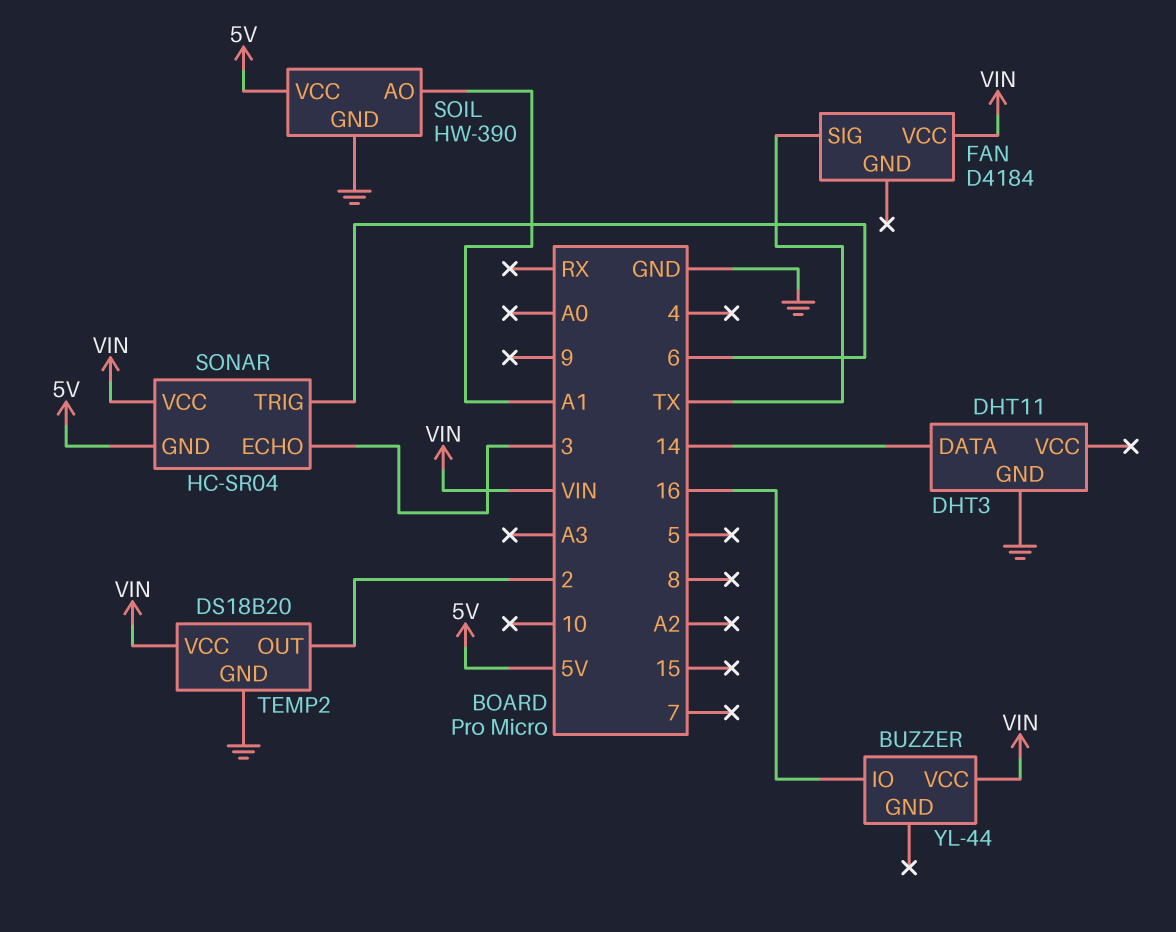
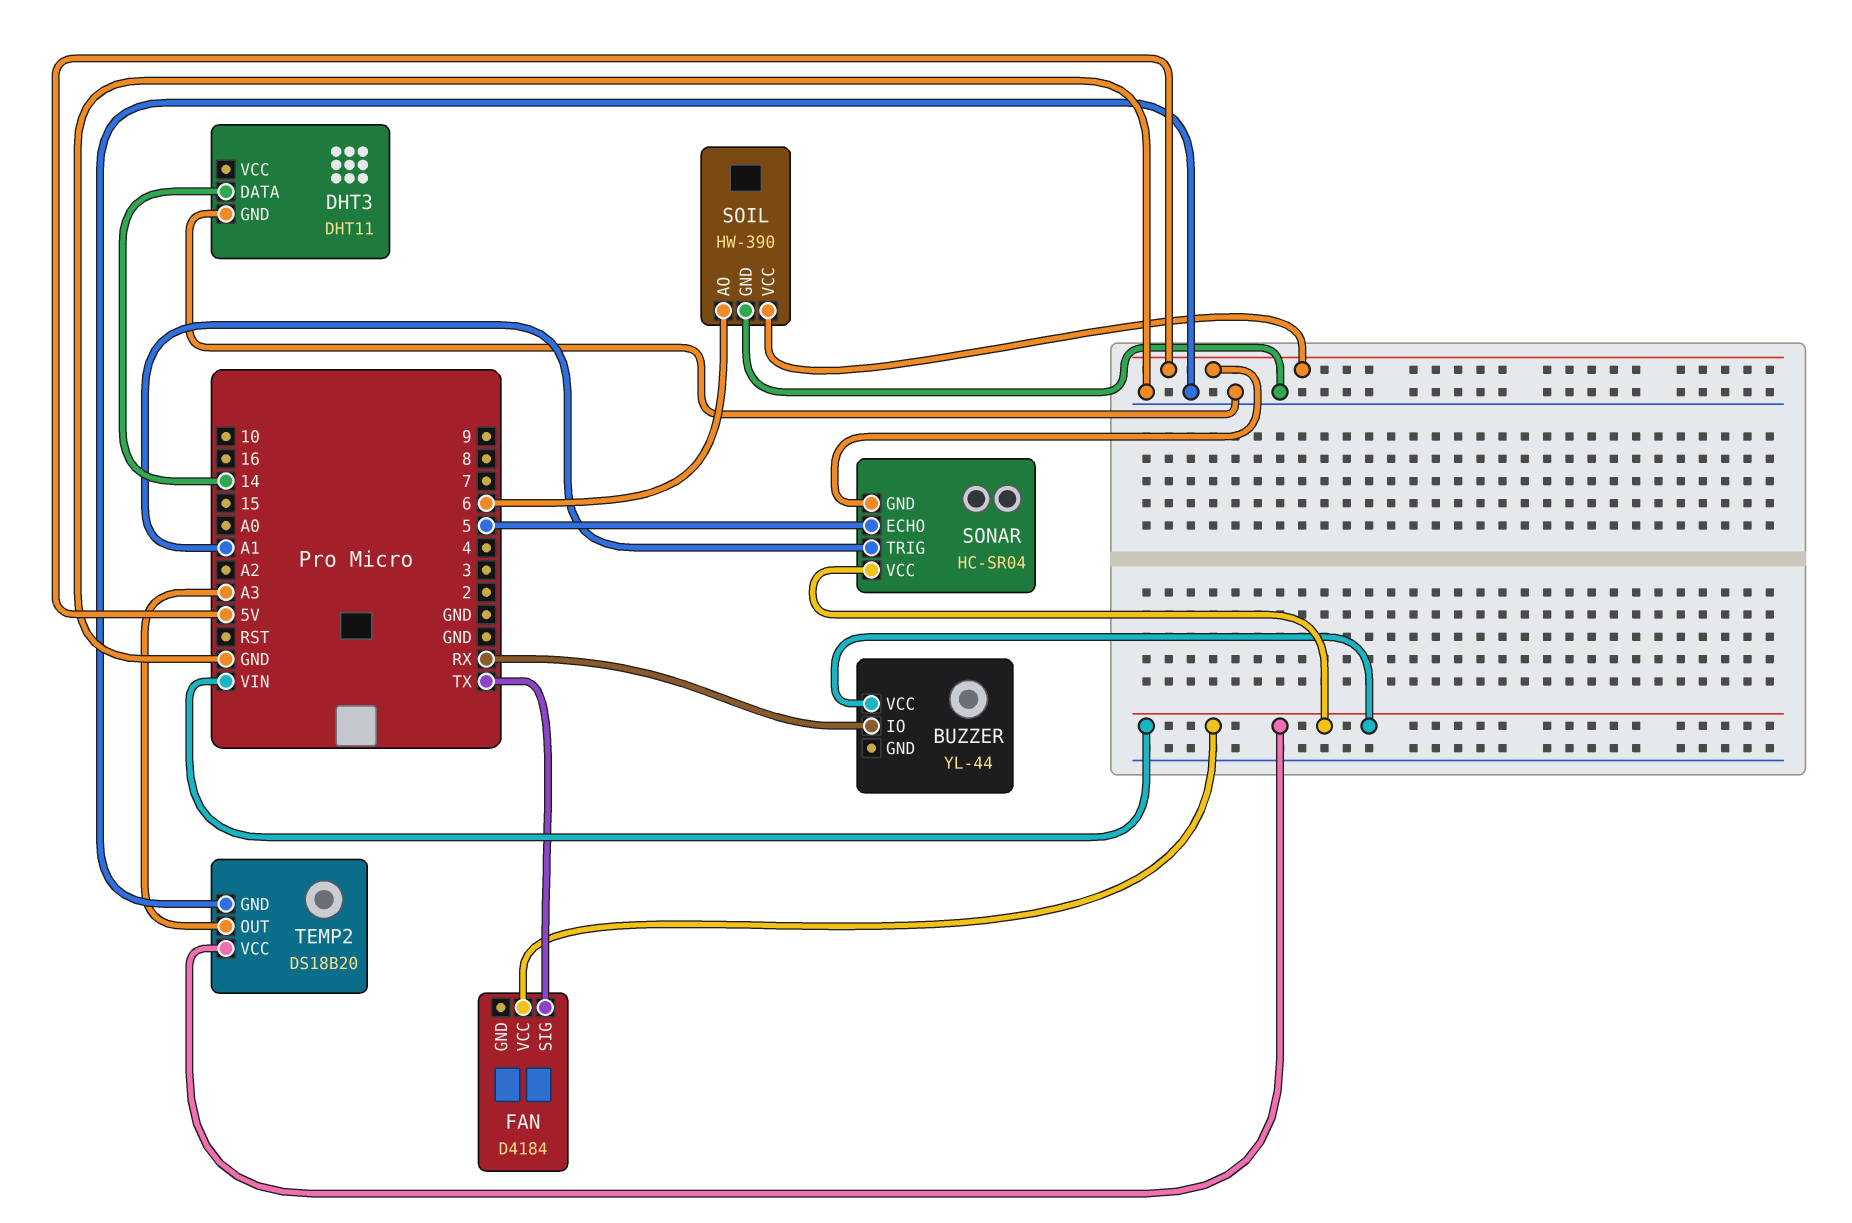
BUZZER pin IO: 16 -> RX
SOIL pin AO: A1 -> 6
SONAR pin ECHO: 3 -> 5
SONAR pin TRIG: 6 -> A1
TEMP2 pin OUT: 2 -> A3

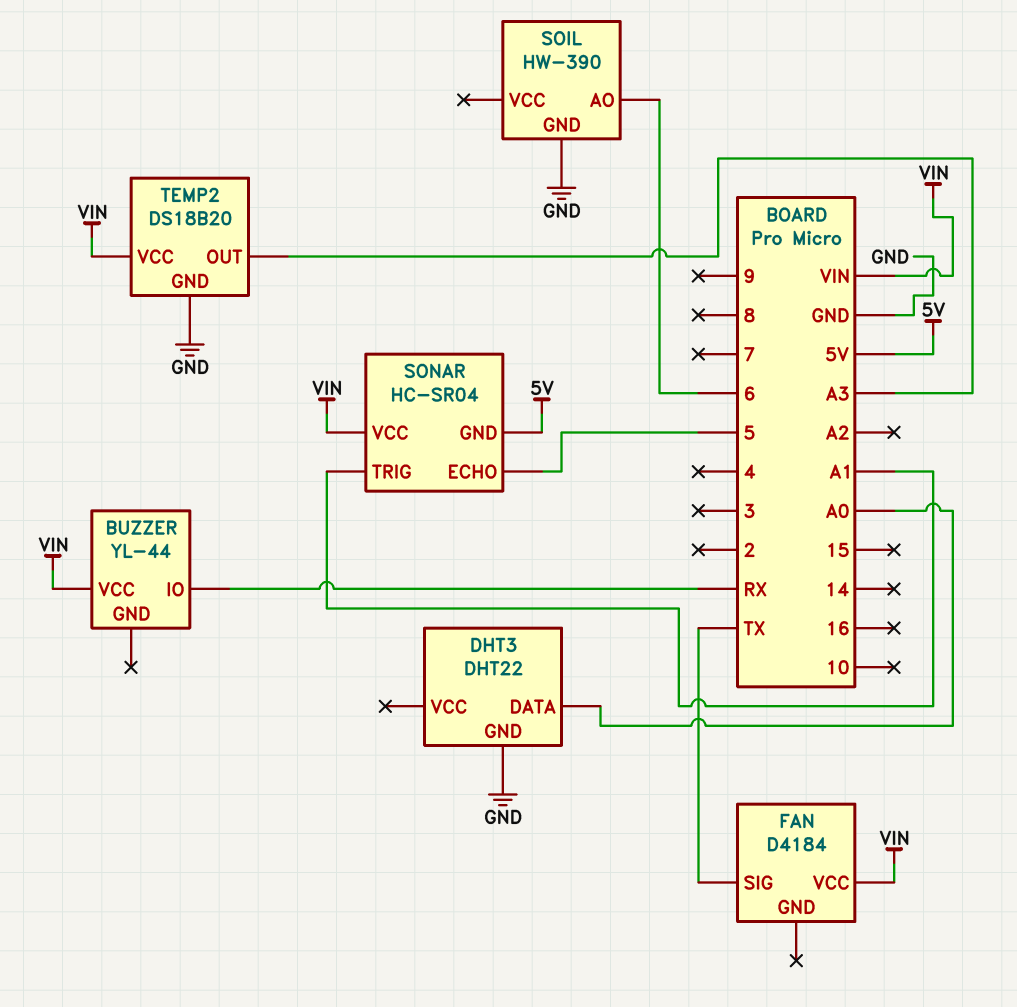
DHT3: DHT11 -> DHT22
DHT3 pin DATA: 14 -> A0
SOIL pin VCC: 5V -> none

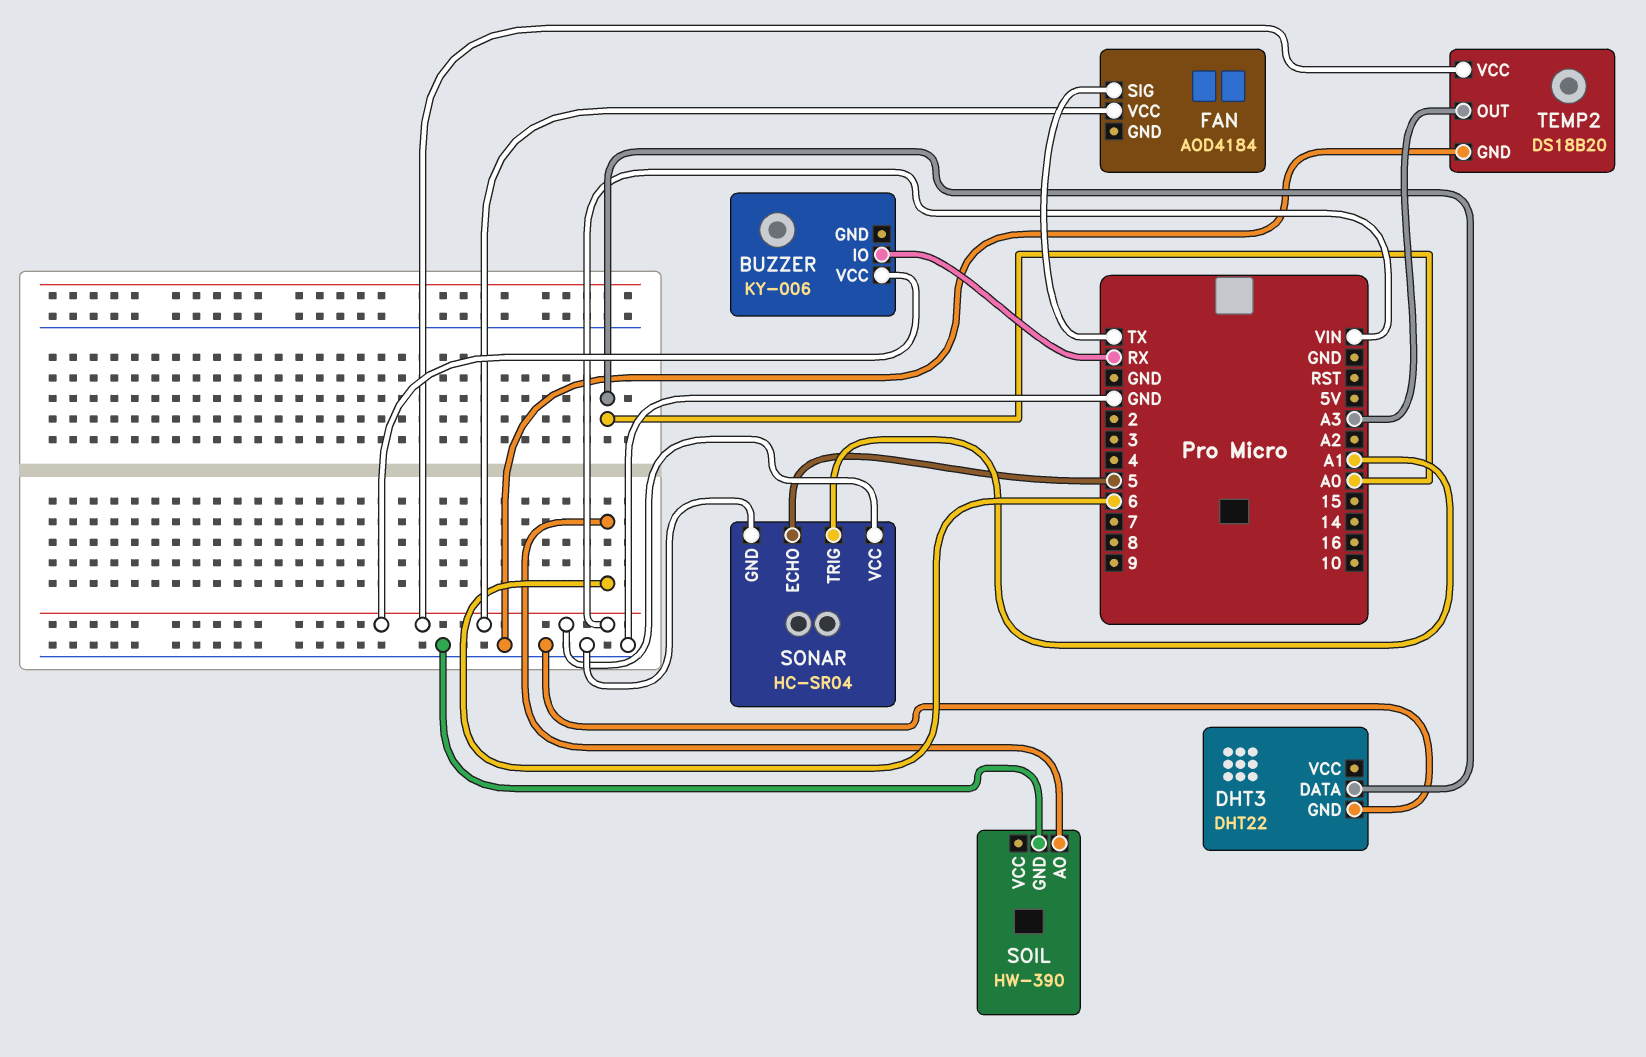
BUZZER: YL-44 -> KY-006
FAN: D4184 -> AOD4184
SONAR pin GND: 5V -> GND

